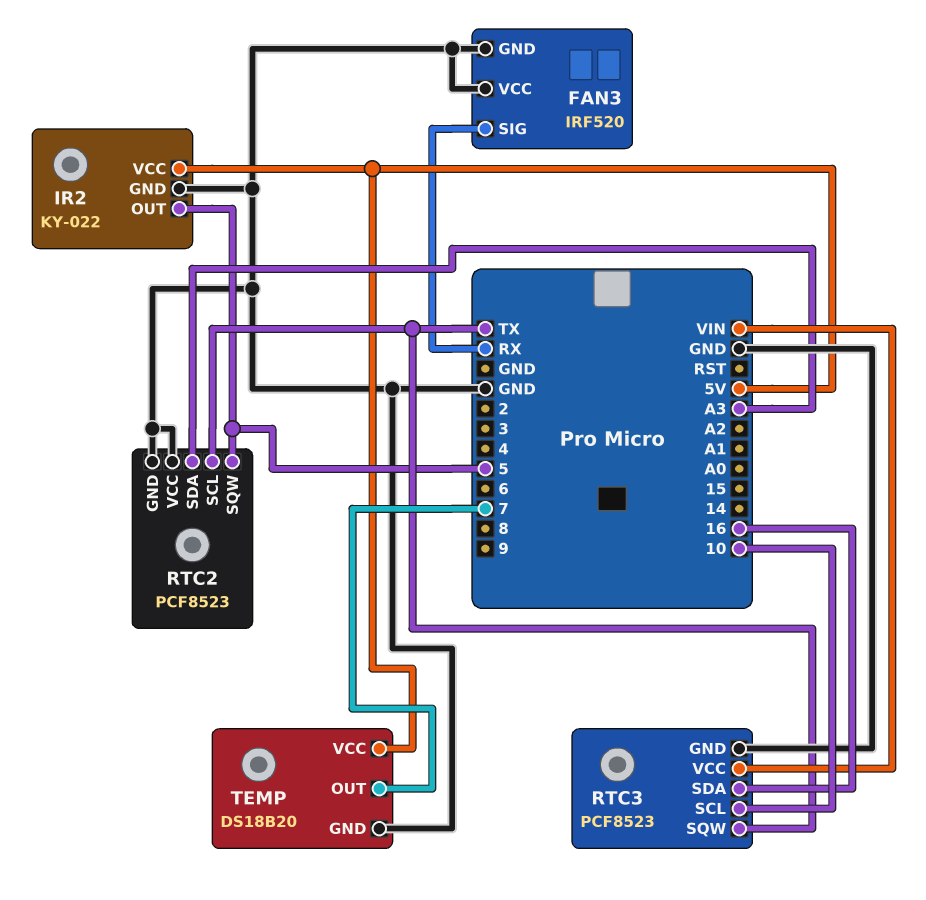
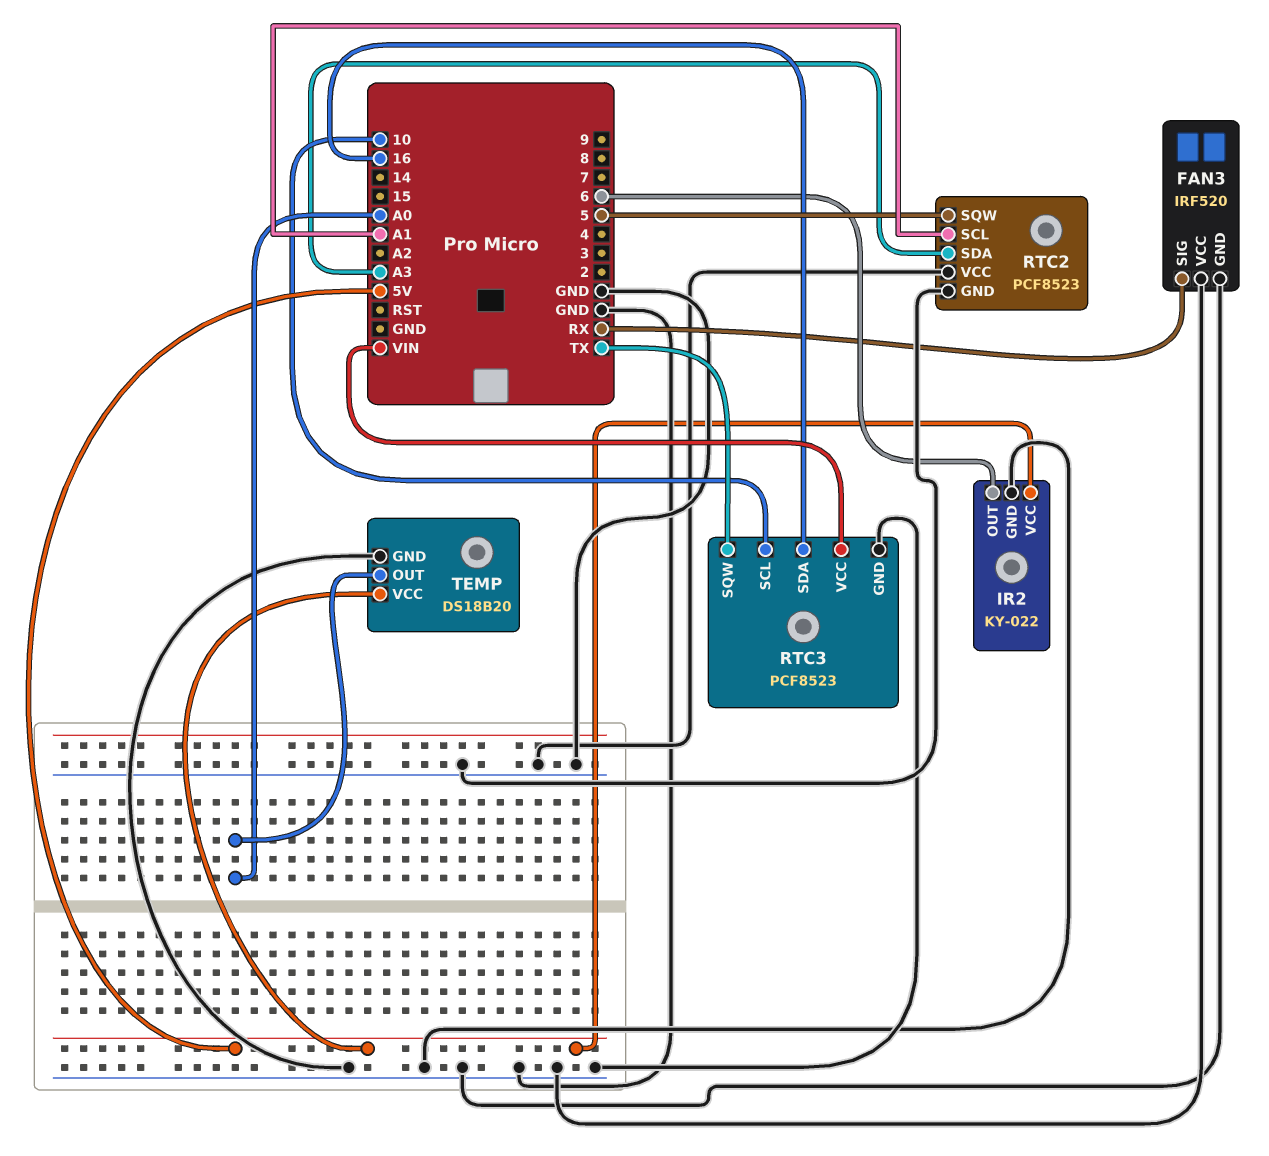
IR2 pin OUT: 5 -> 6
RTC2 pin SCL: TX -> A1
TEMP pin OUT: 7 -> A0

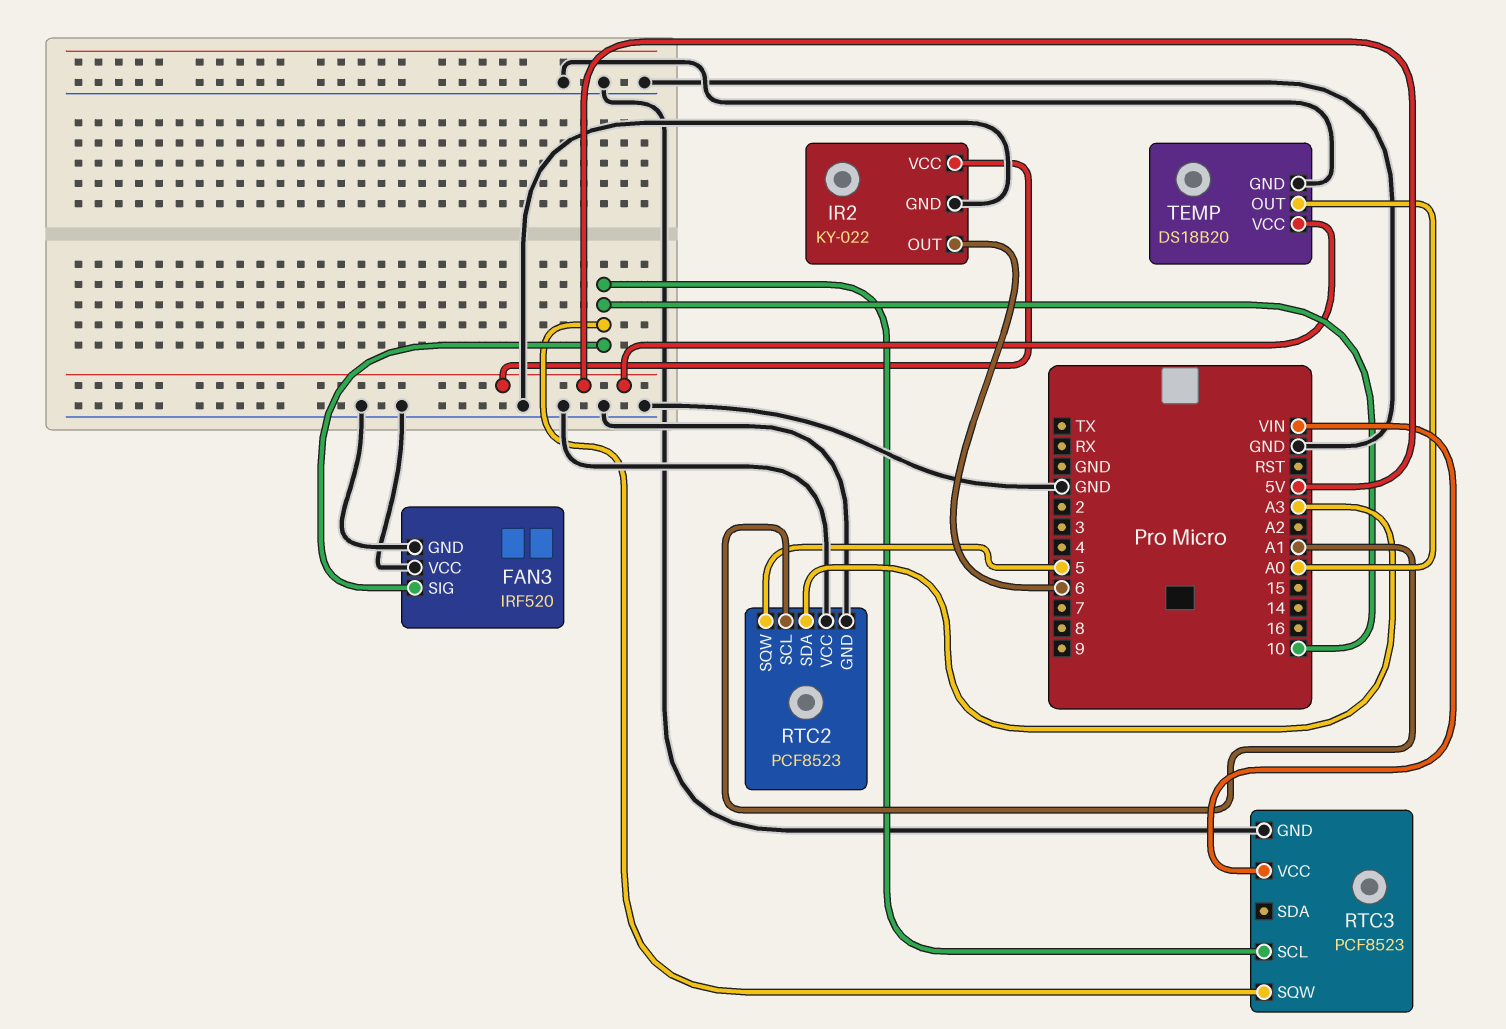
FAN3 pin SIG: RX -> 10
RTC3 pin SDA: 16 -> none
RTC3 pin SQW: TX -> 10

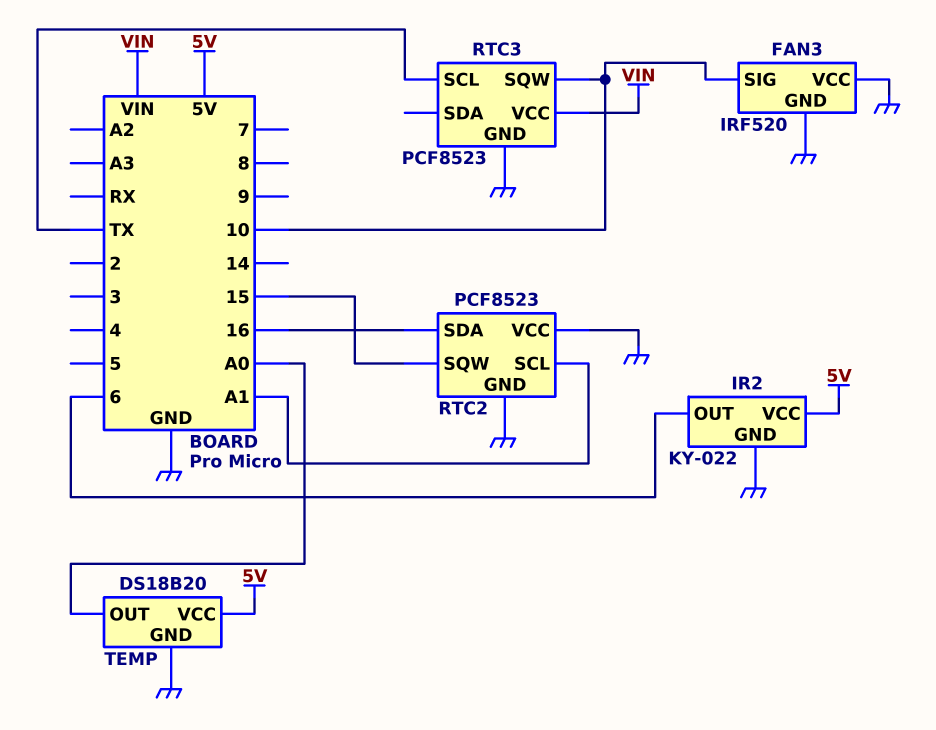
RTC2 pin SDA: A3 -> 16
RTC2 pin SQW: 5 -> 15
RTC3 pin SCL: 10 -> TX

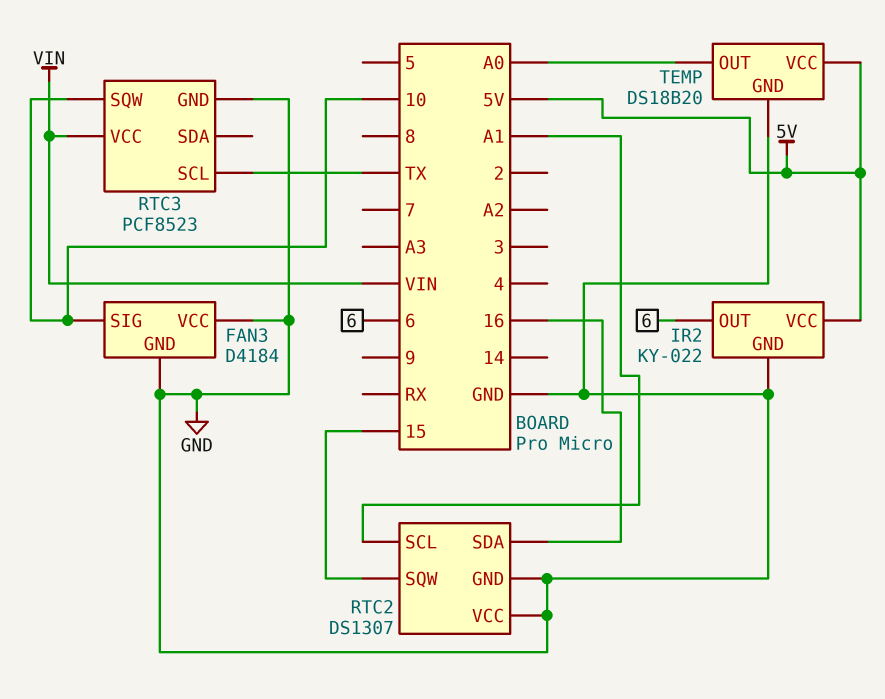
FAN3: IRF520 -> D4184
RTC2: PCF8523 -> DS1307

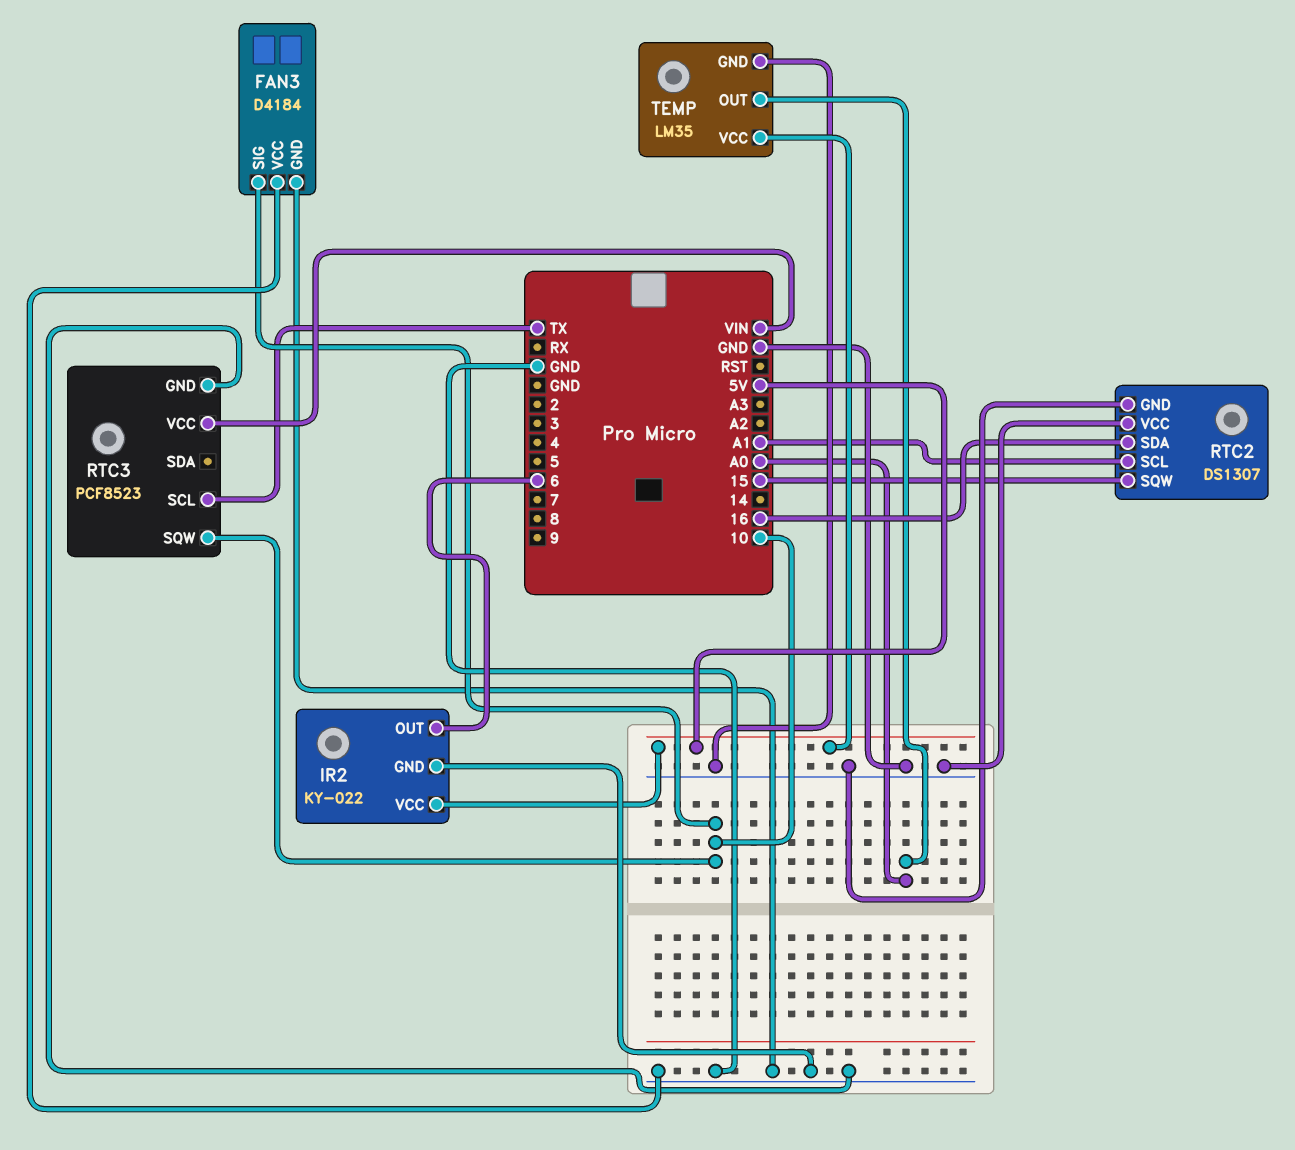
TEMP: DS18B20 -> LM35

